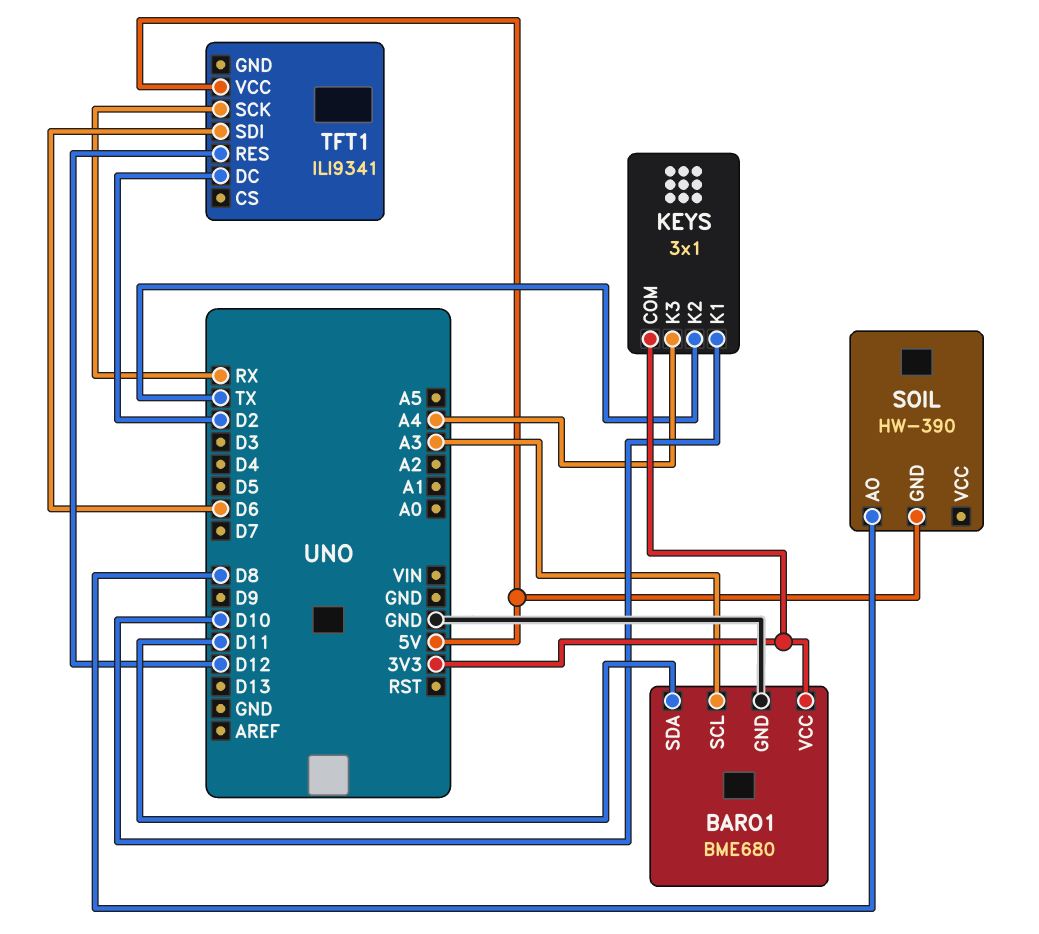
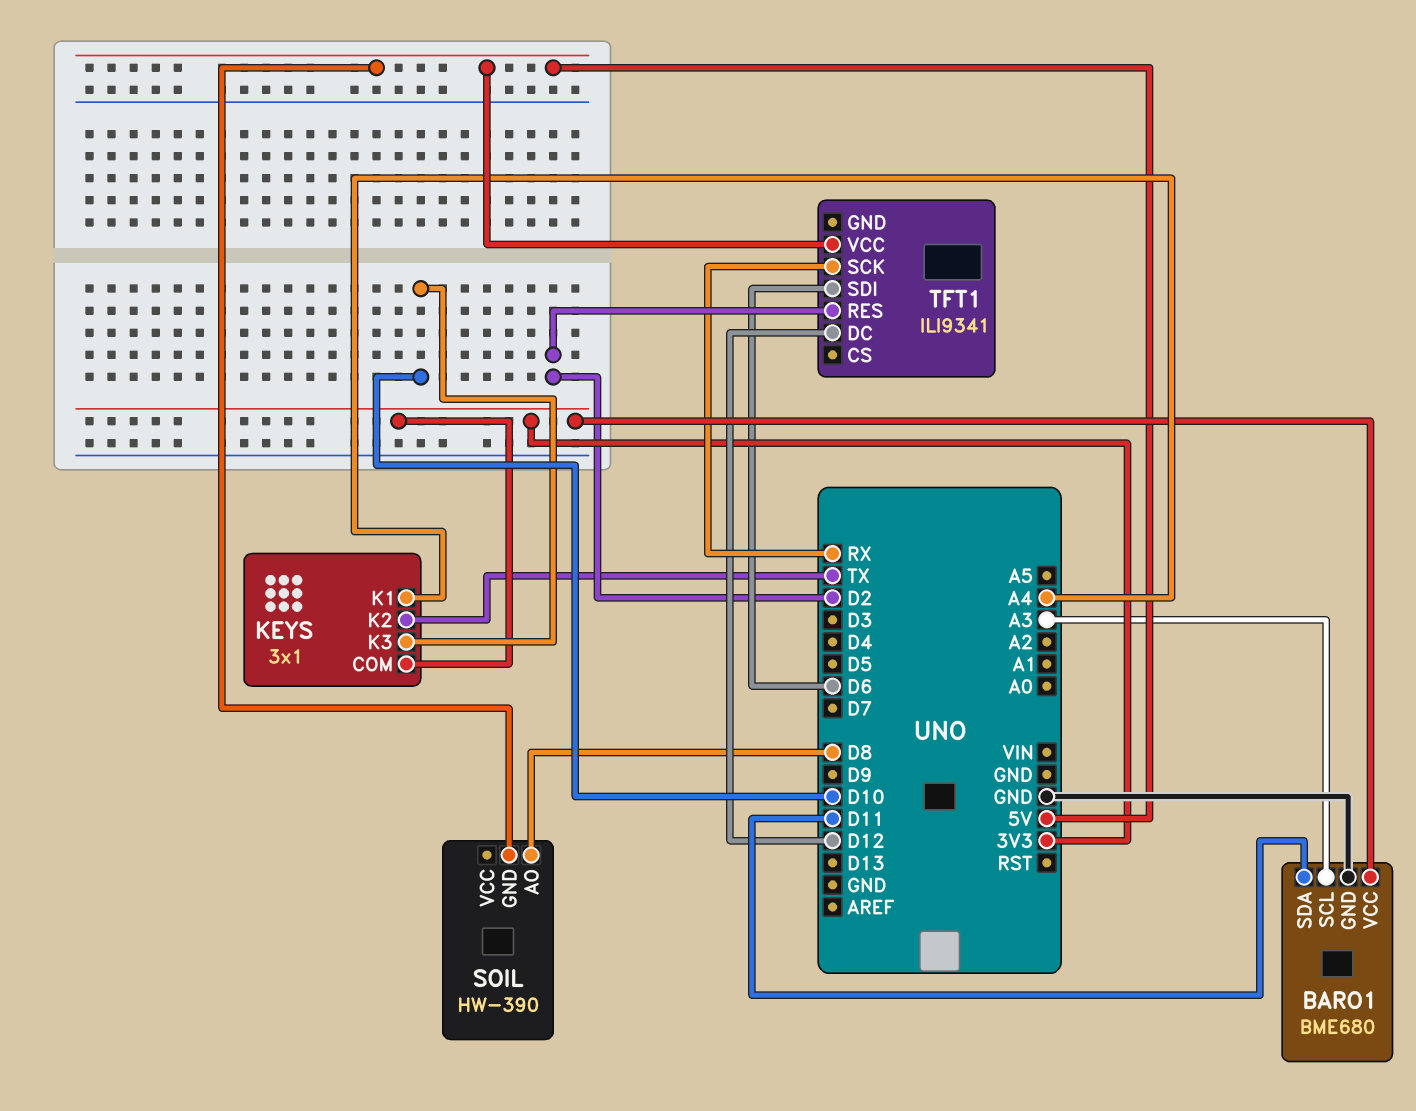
KEYS pin K1: D10 -> A4
KEYS pin K3: A4 -> D10
TFT1 pin DC: D2 -> D12
TFT1 pin RES: D12 -> D2

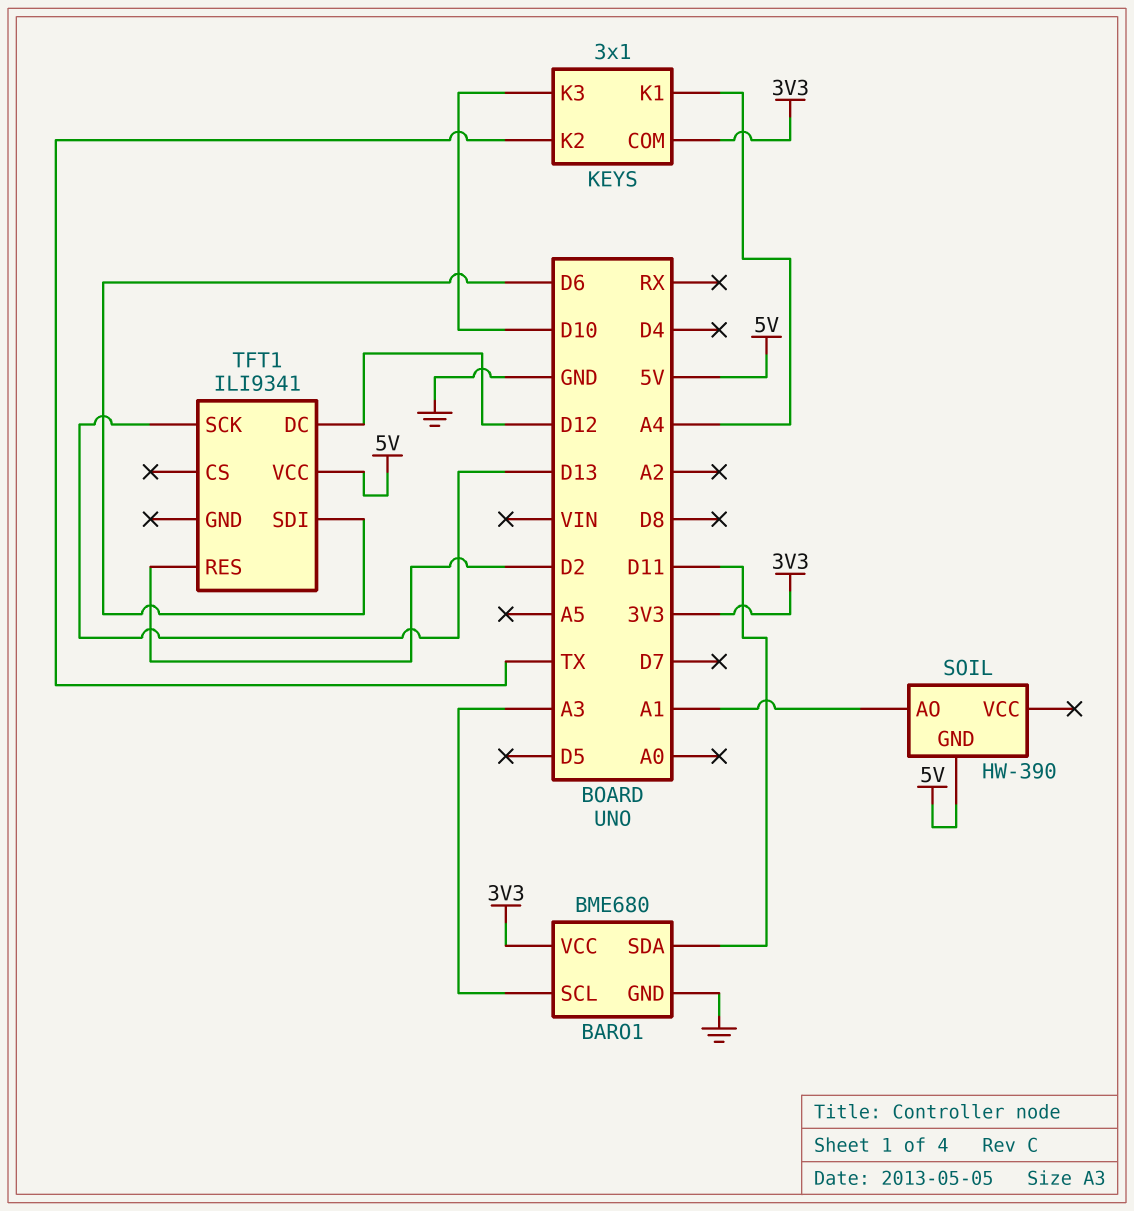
SOIL pin AO: D8 -> A1
TFT1 pin SCK: RX -> D13

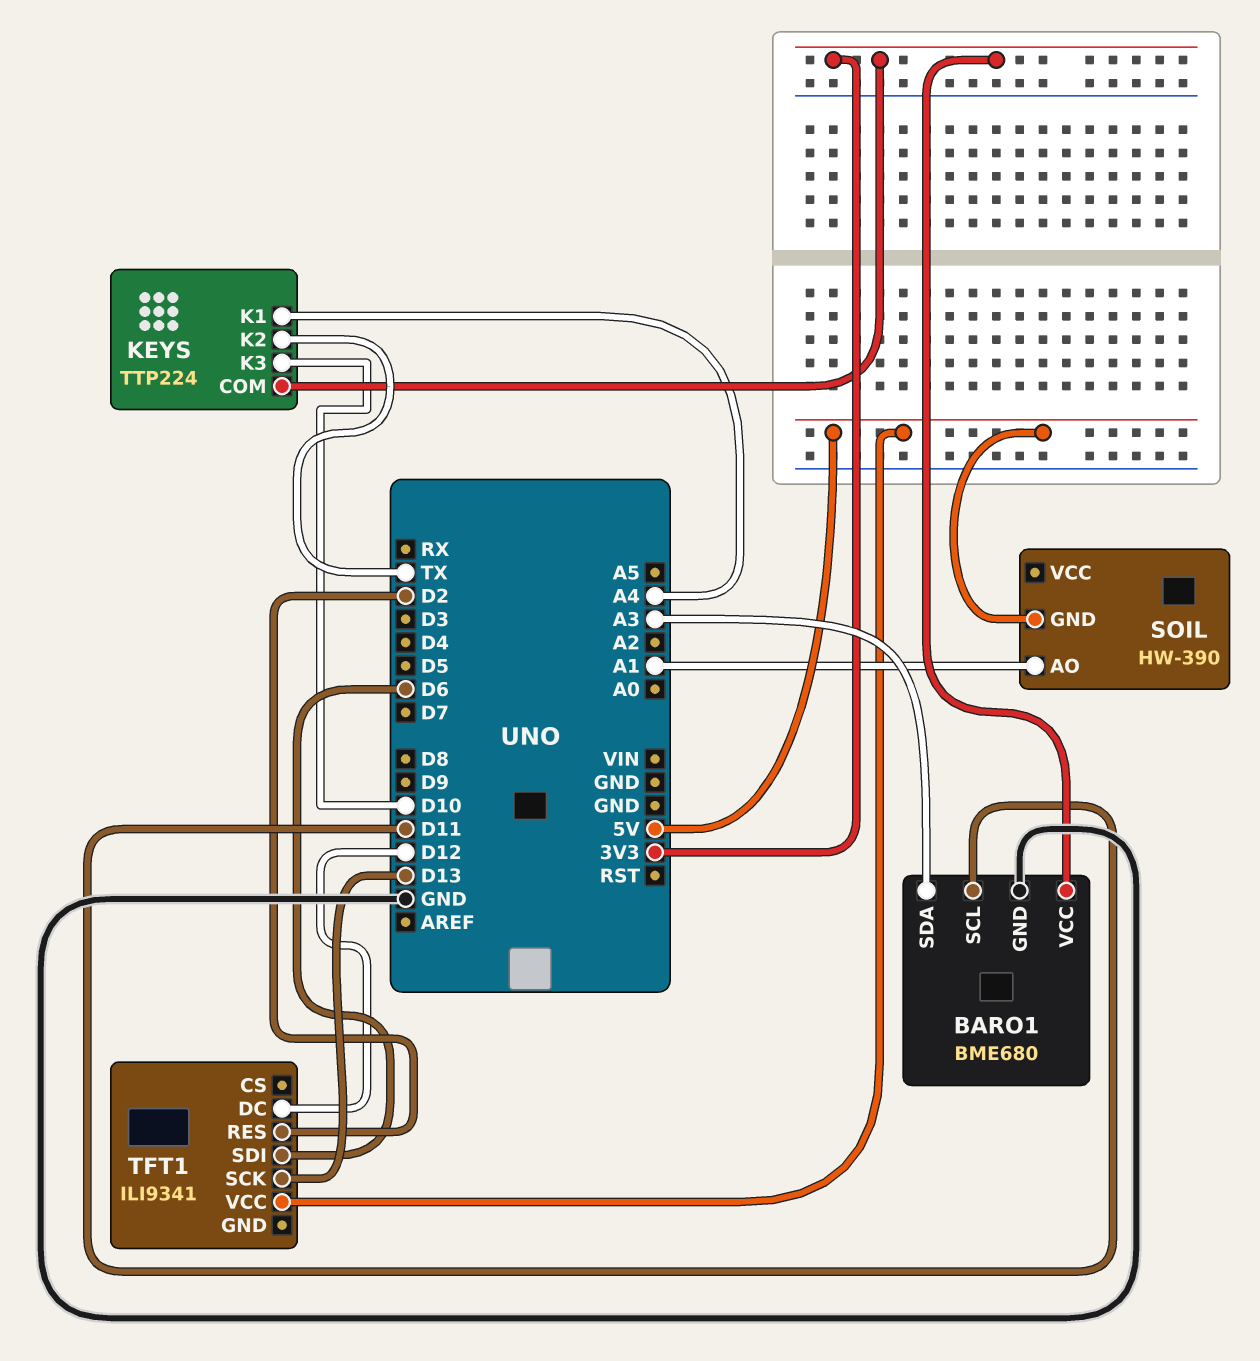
BARO1 pin SCL: A3 -> D11
BARO1 pin SDA: D11 -> A3
KEYS: 3x1 -> TTP224

